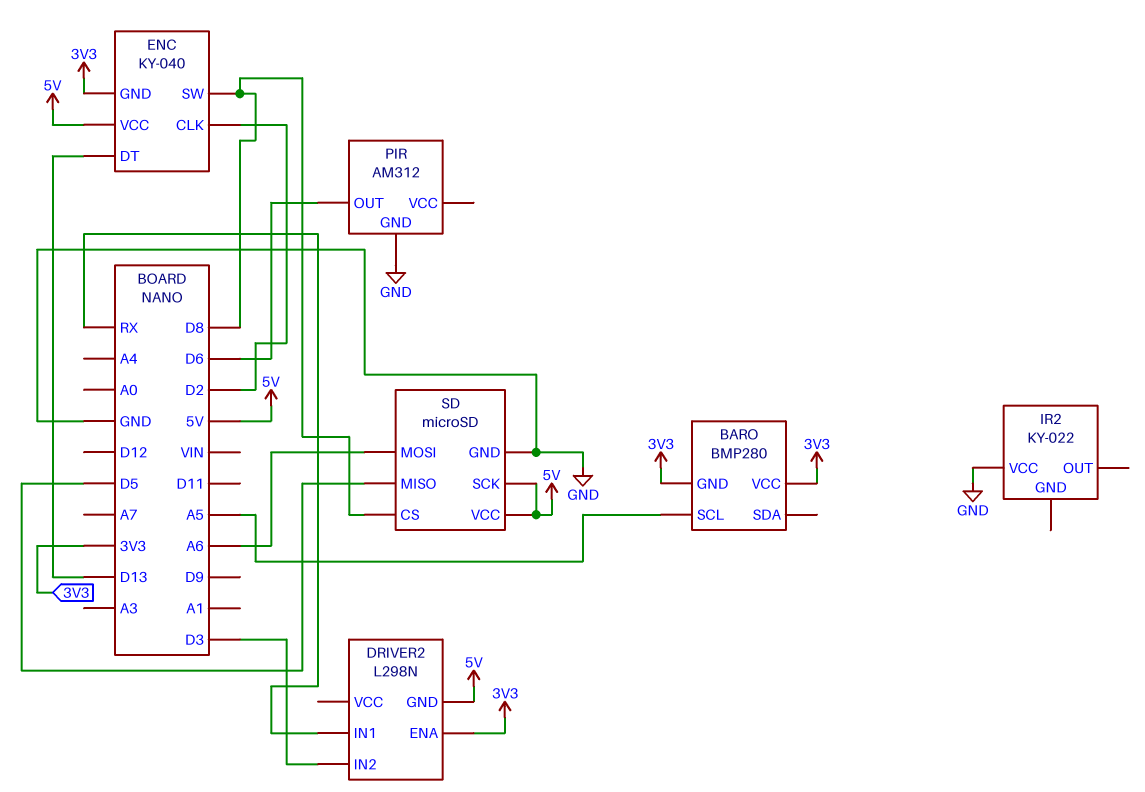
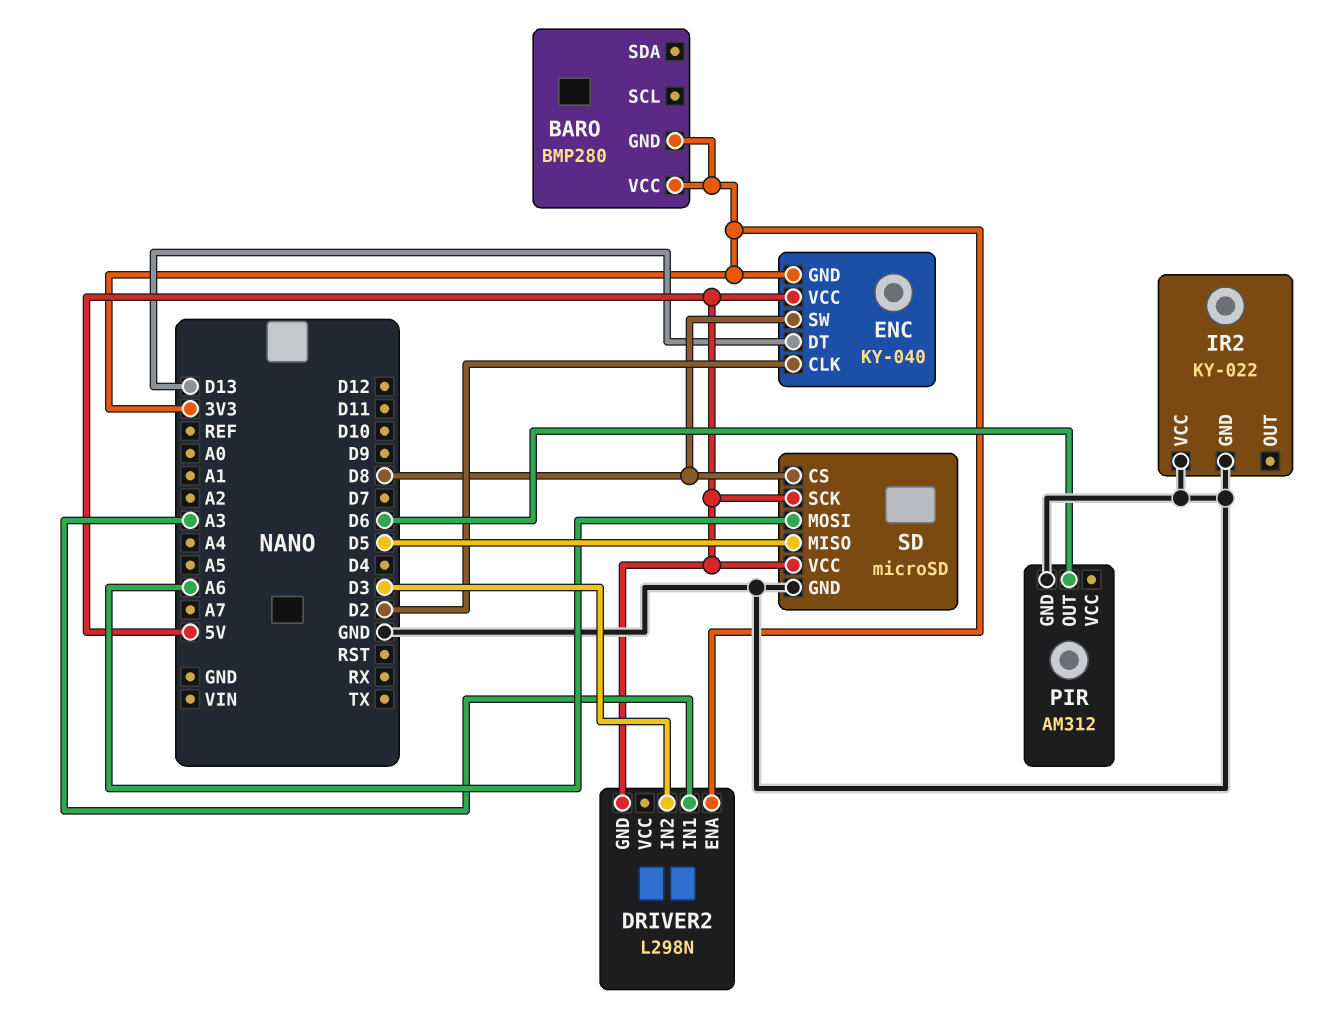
BARO pin SCL: A5 -> none
DRIVER2 pin IN1: RX -> A3
IR2 pin GND: none -> GND

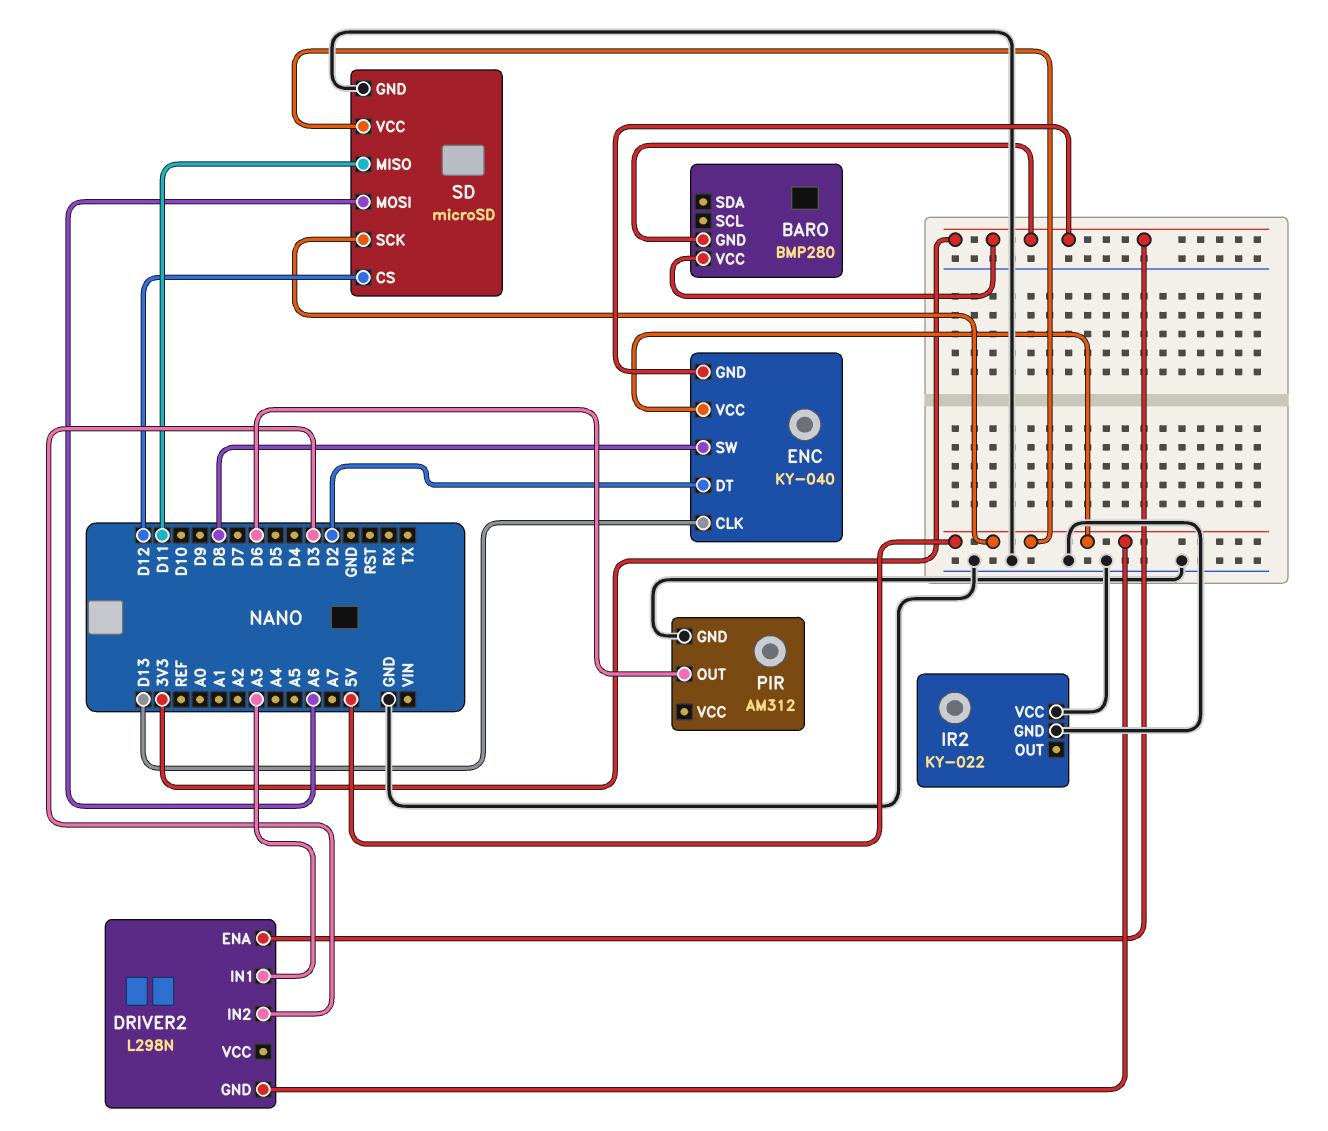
ENC pin CLK: D2 -> D13
ENC pin DT: D13 -> D2
SD pin CS: D8 -> D12
SD pin MISO: D5 -> D11

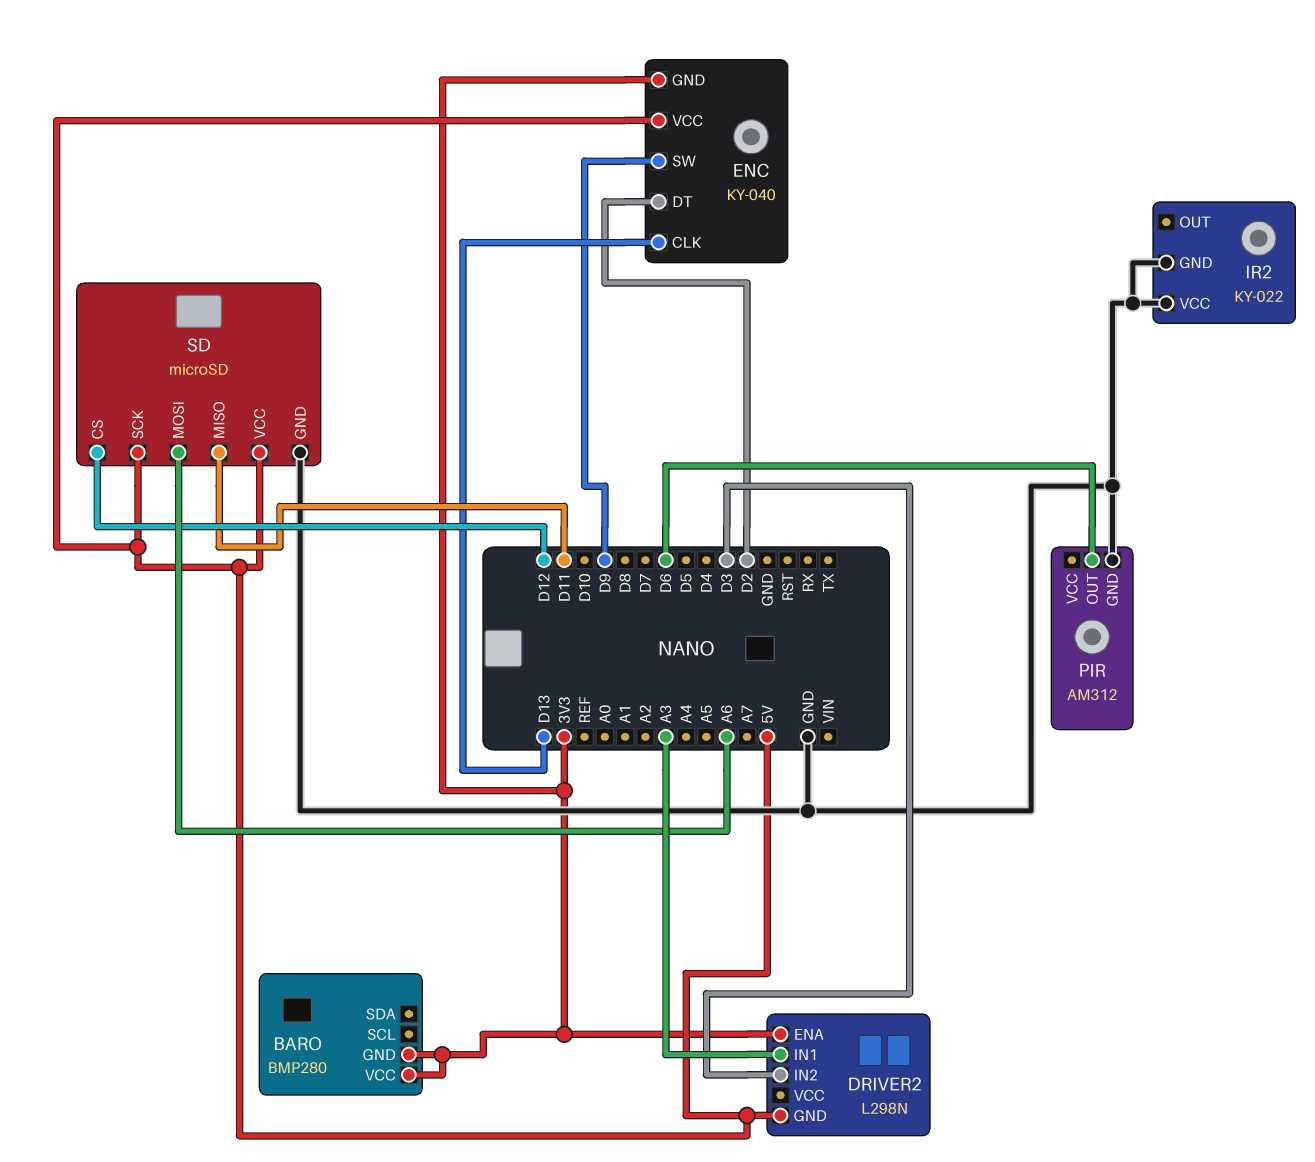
ENC pin SW: D8 -> D9

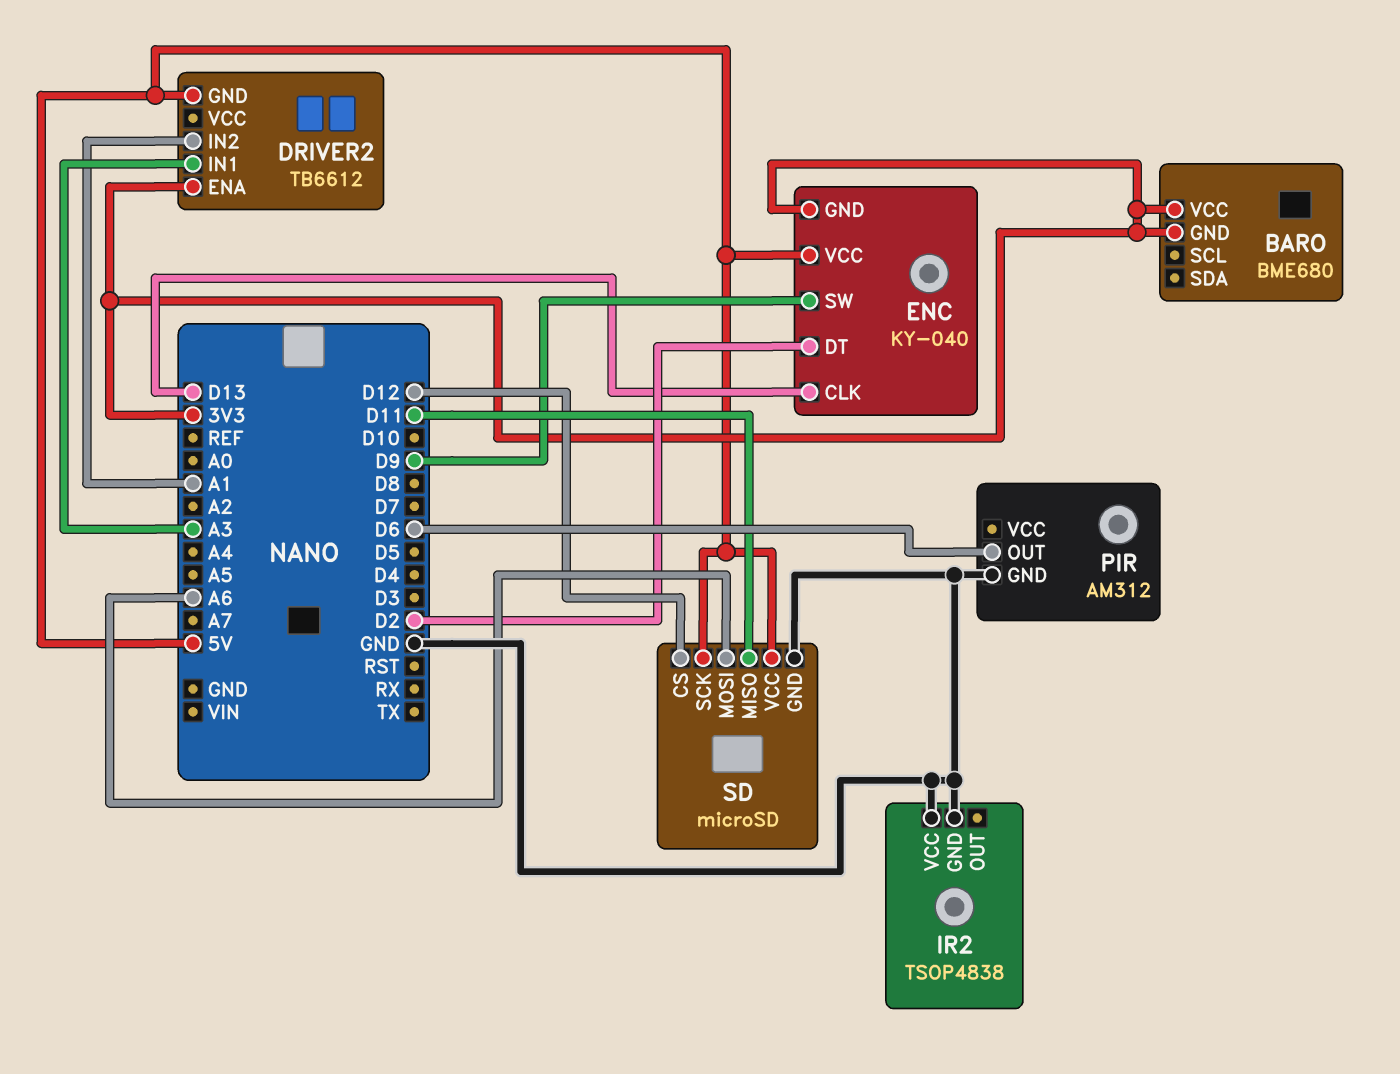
BARO: BMP280 -> BME680
DRIVER2: L298N -> TB6612
DRIVER2 pin IN2: D3 -> A1
IR2: KY-022 -> TSOP4838

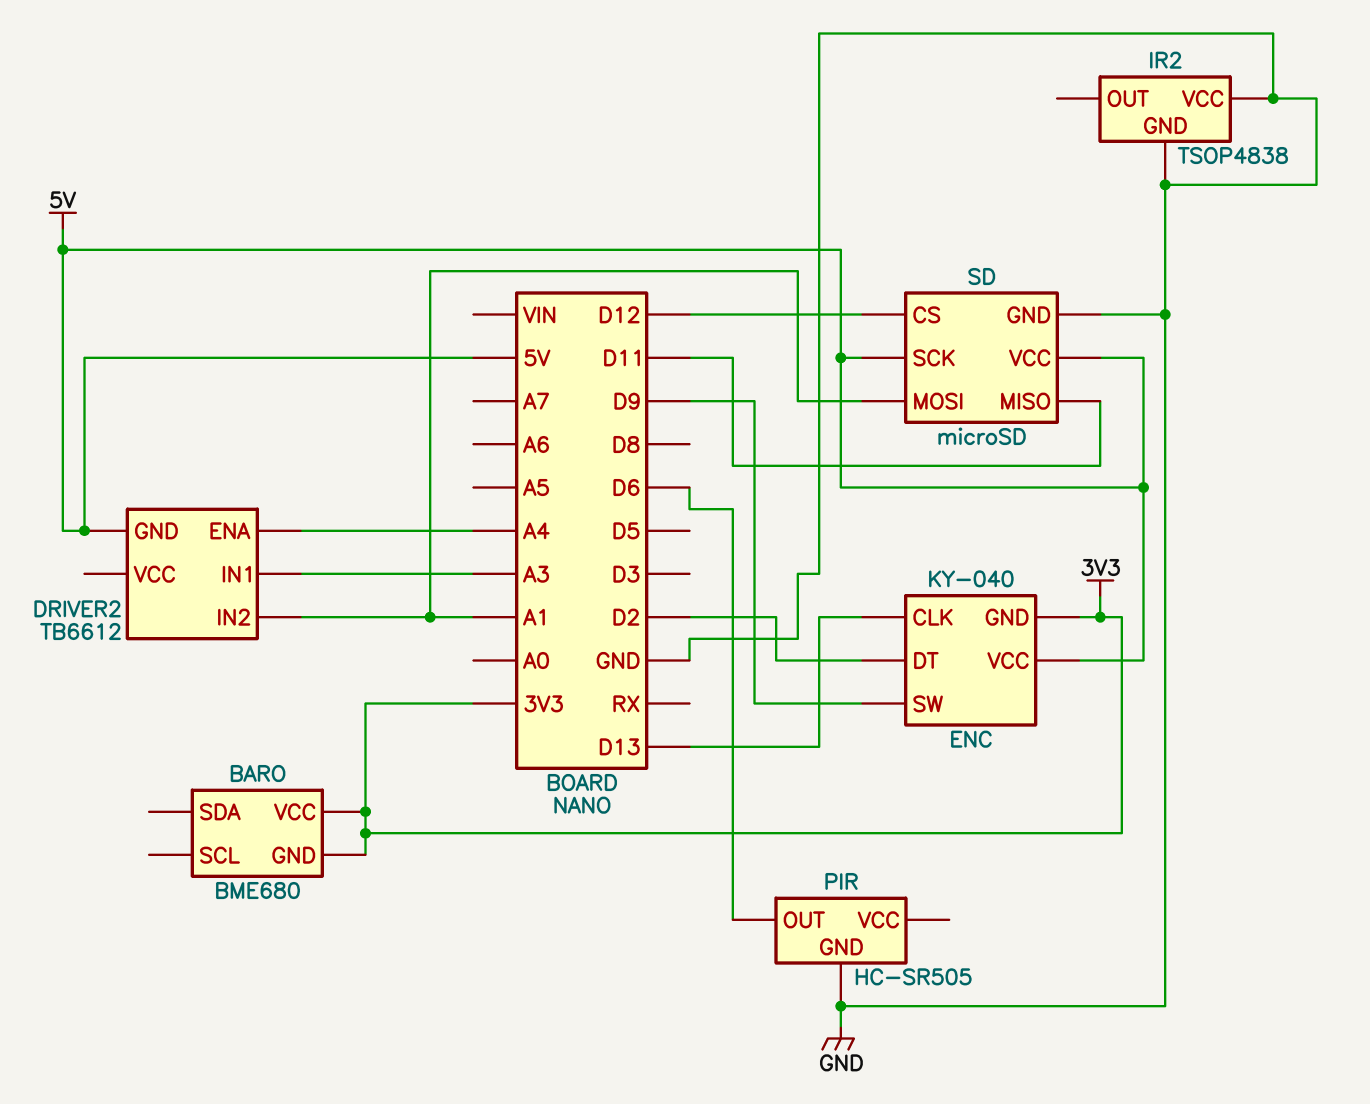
DRIVER2 pin ENA: 3V3 -> A4
PIR: AM312 -> HC-SR505
SD pin MOSI: A6 -> A1

